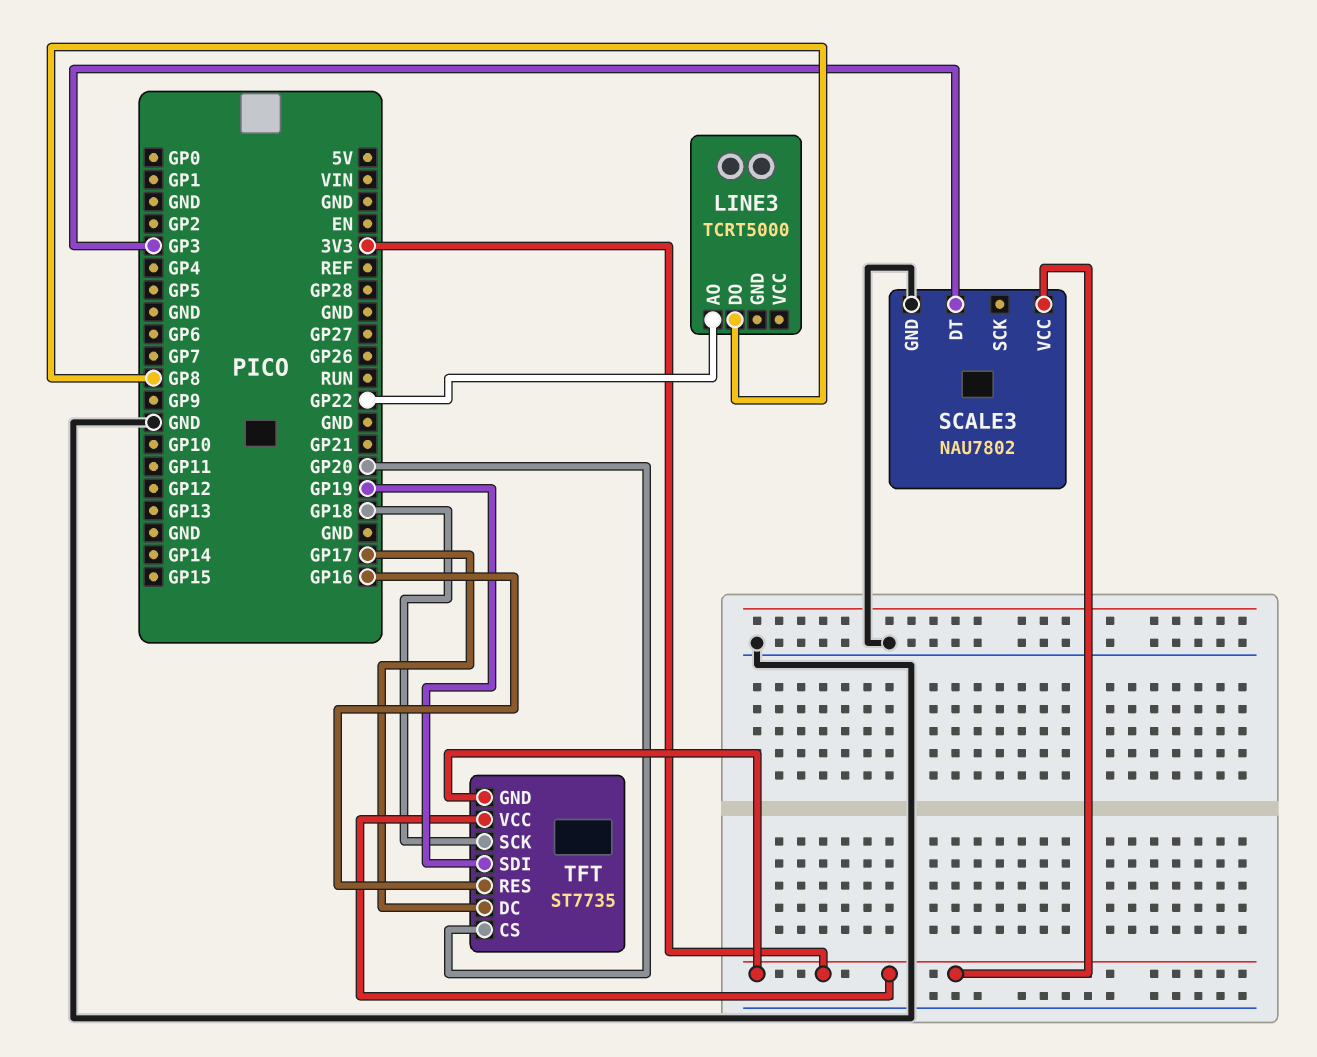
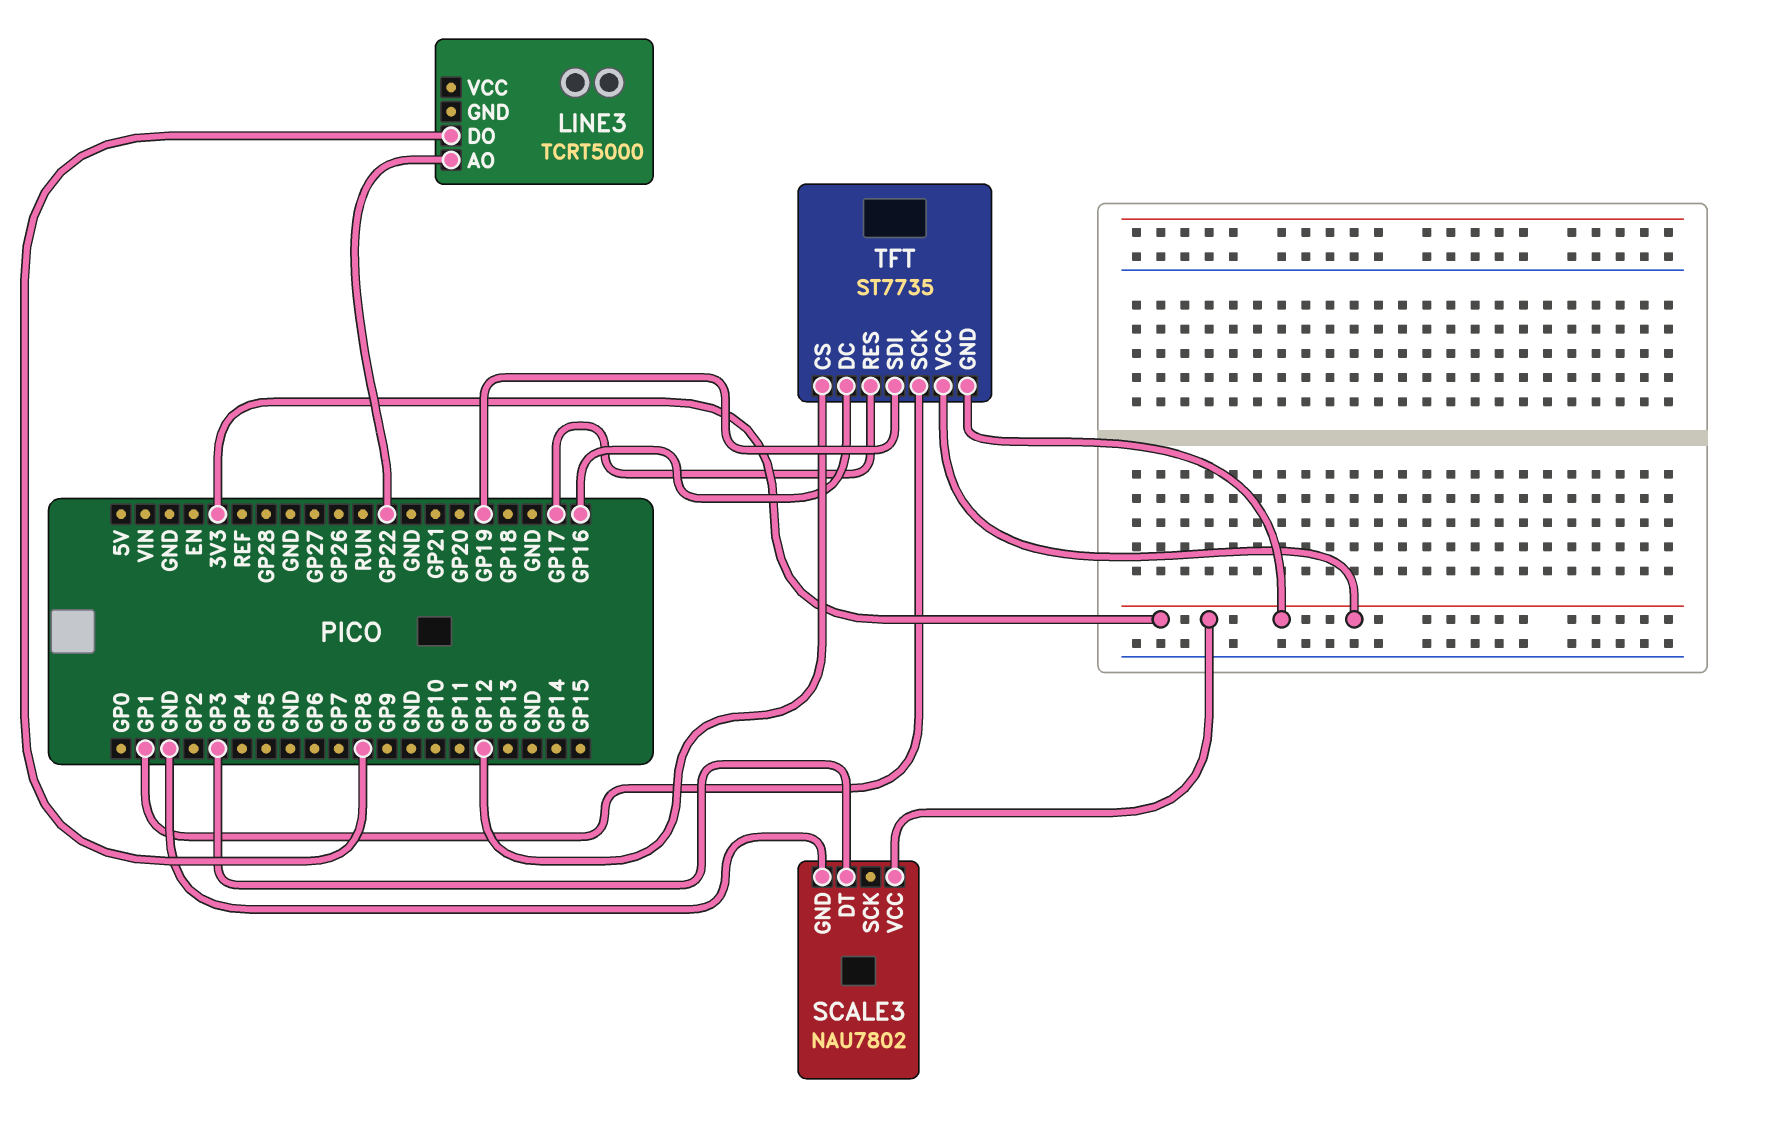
TFT pin CS: GP20 -> GP12
TFT pin DC: GP17 -> GP16
TFT pin RES: GP16 -> GP17
TFT pin SCK: GP18 -> GP1

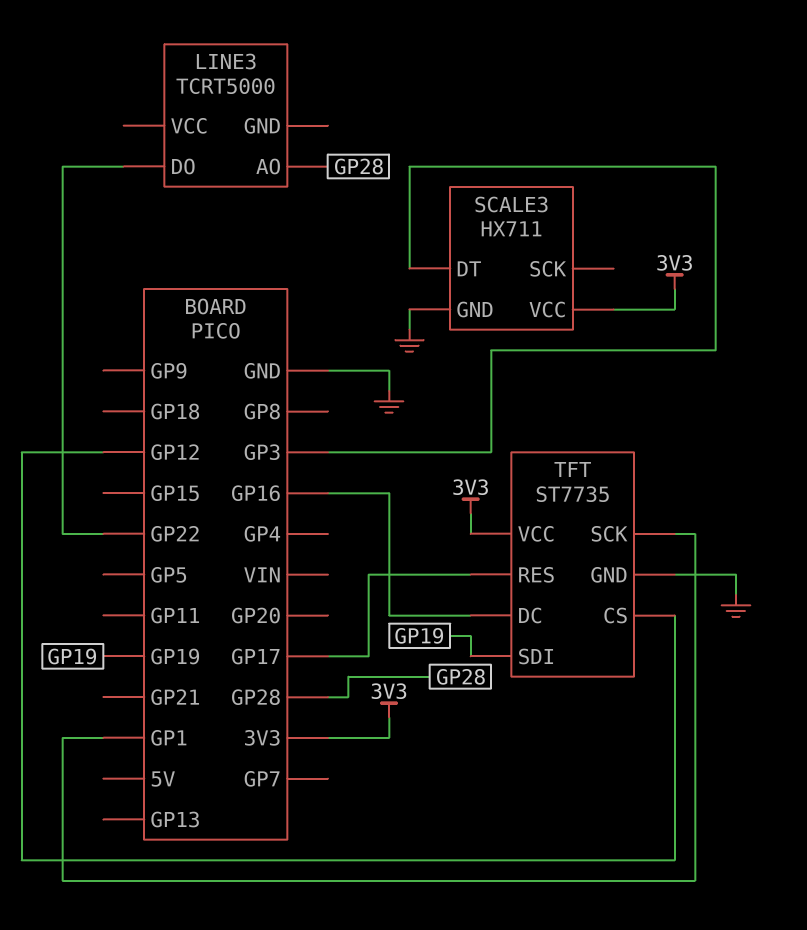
LINE3 pin AO: GP22 -> GP28
LINE3 pin DO: GP8 -> GP22
SCALE3: NAU7802 -> HX711
TFT pin GND: 3V3 -> GND

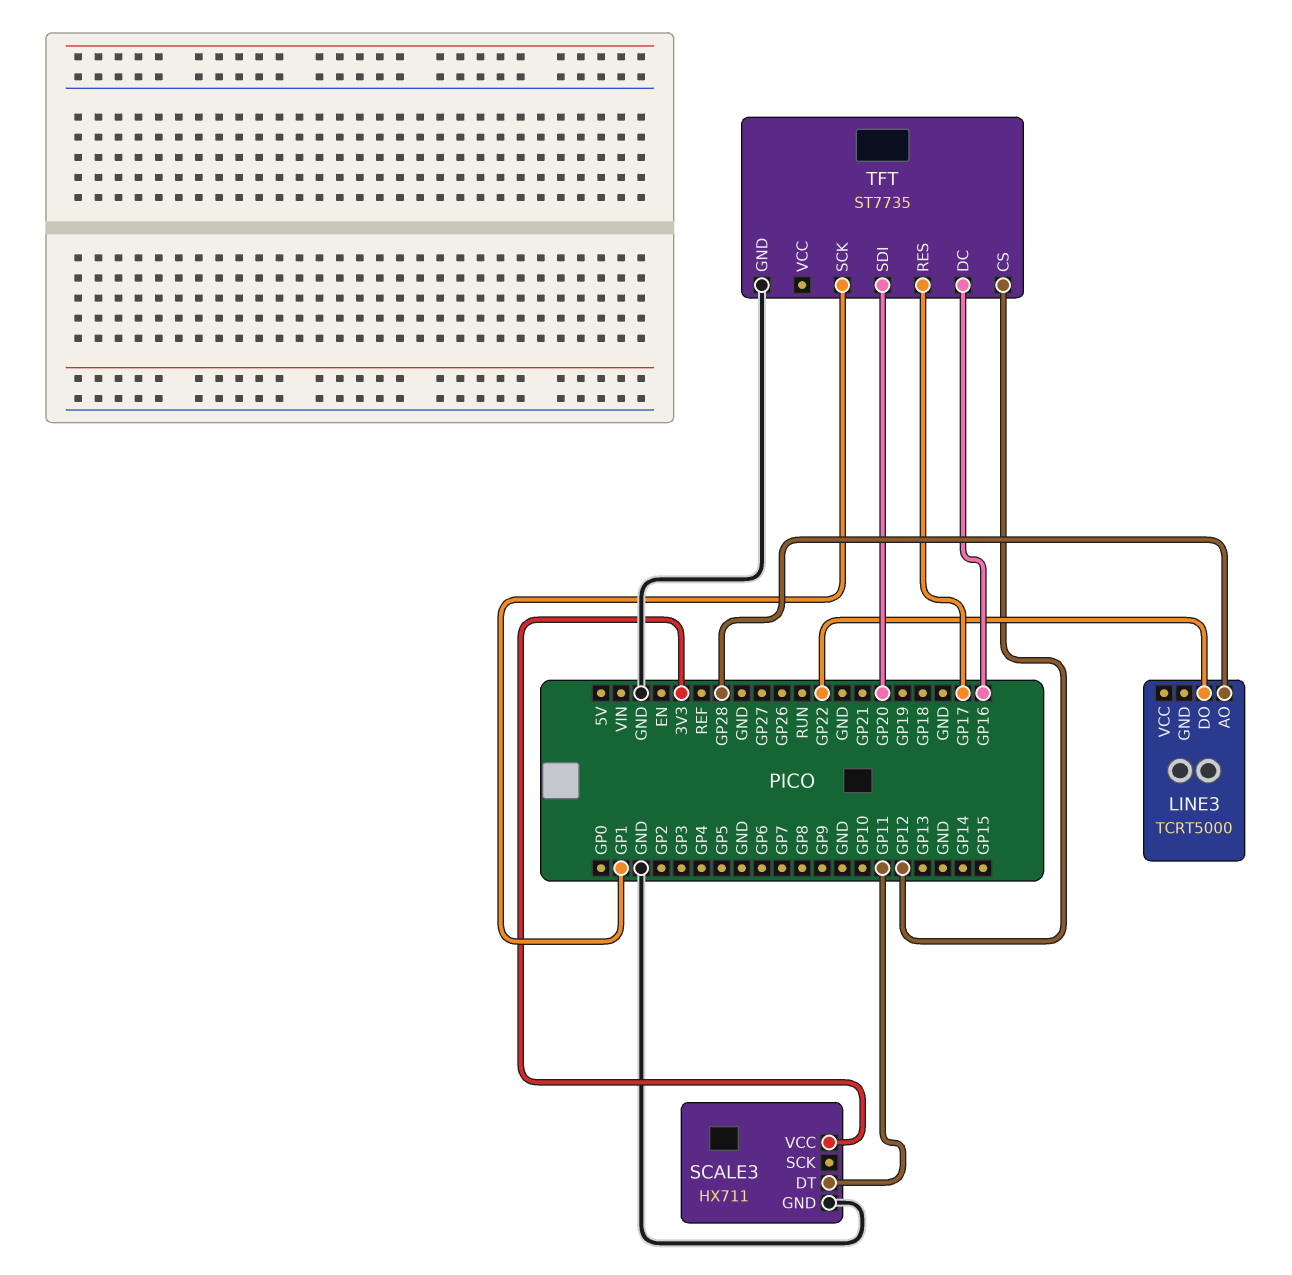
SCALE3 pin DT: GP3 -> GP11
TFT pin SDI: GP19 -> GP20
TFT pin VCC: 3V3 -> none

